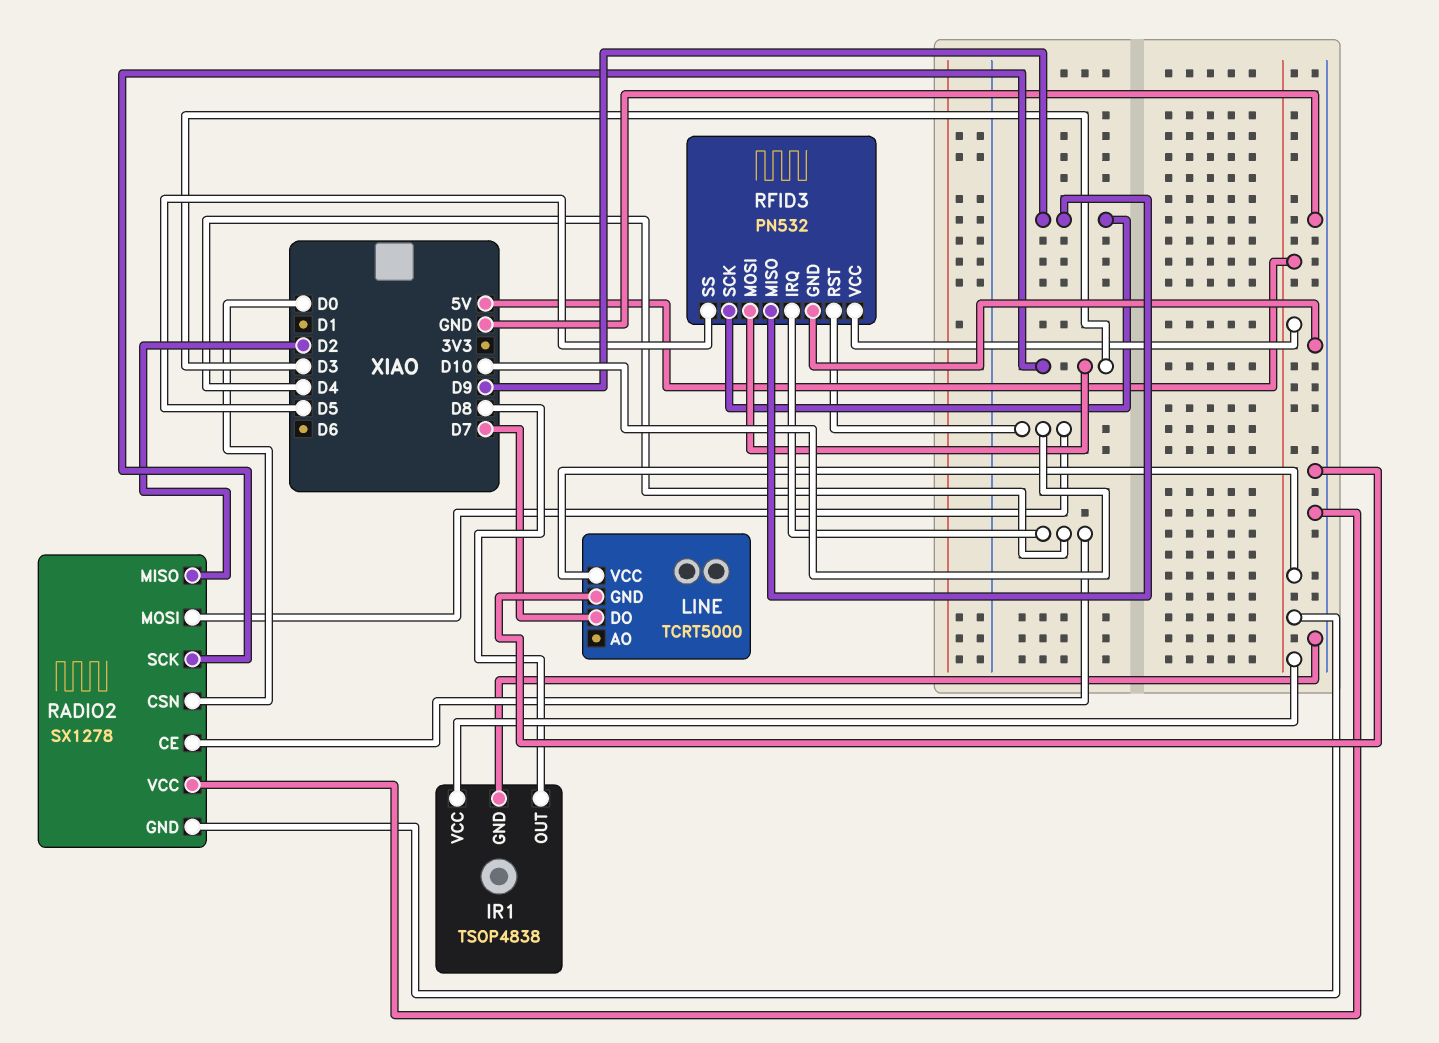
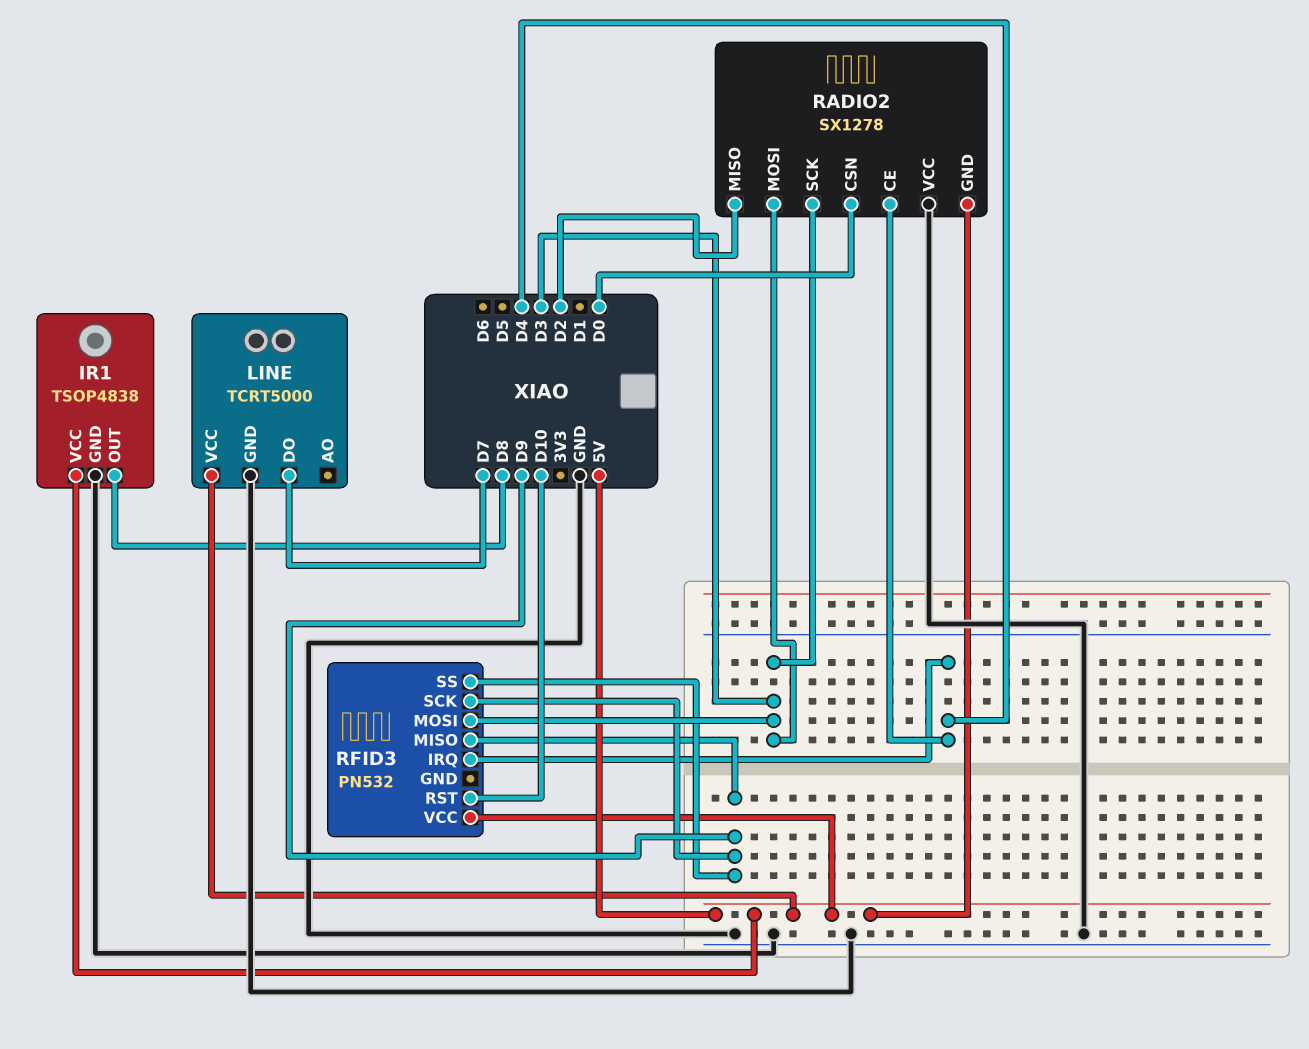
RADIO2 pin MOSI: D10 -> D3
RFID3 pin GND: GND -> none
RFID3 pin SS: D5 -> D9

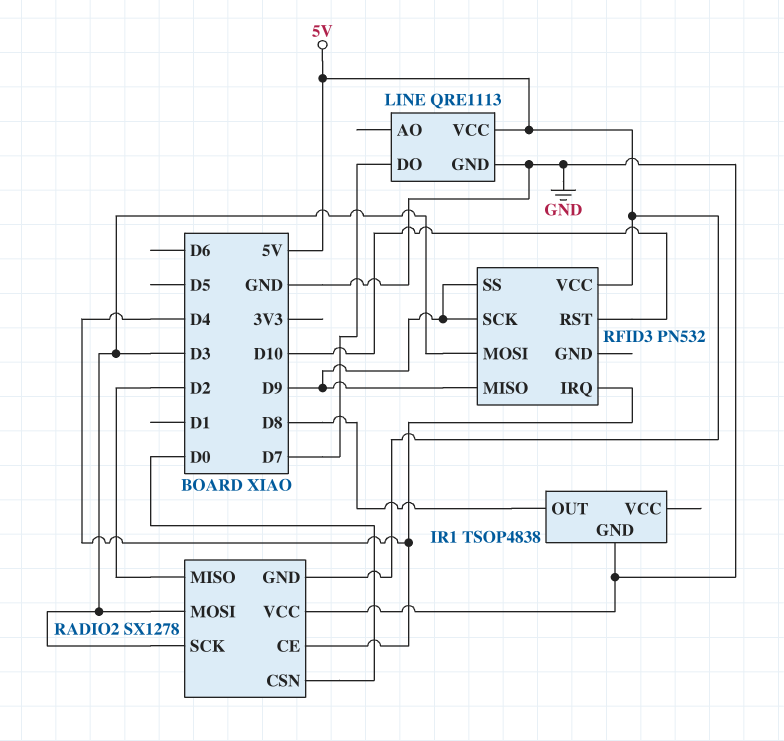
IR1 pin VCC: 5V -> none
LINE: TCRT5000 -> QRE1113

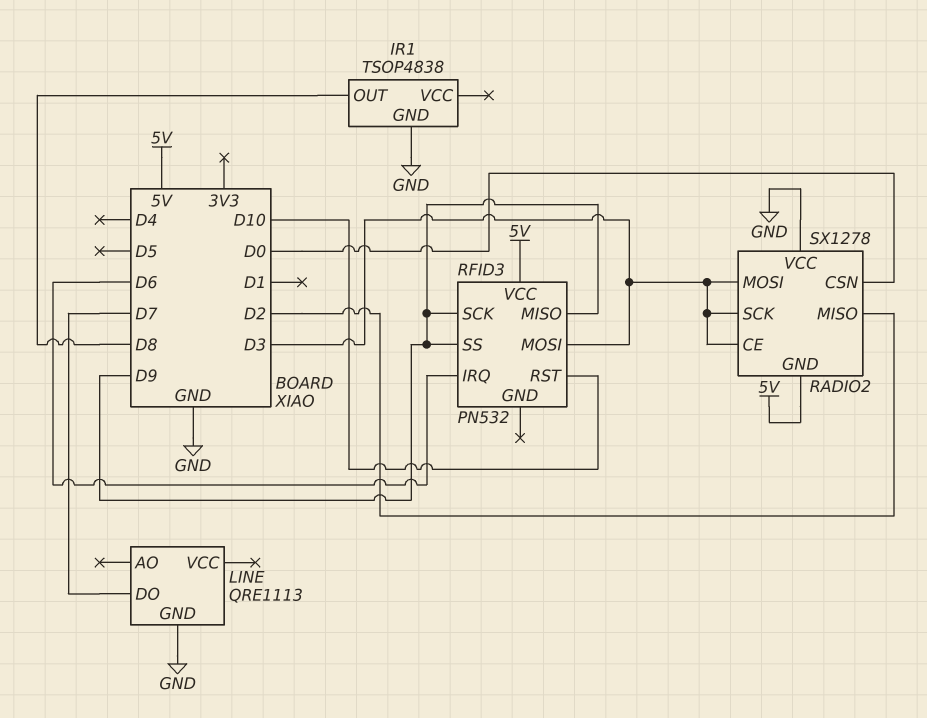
LINE pin VCC: 5V -> none
RADIO2 pin CE: D4 -> D3
RFID3 pin IRQ: D4 -> D6

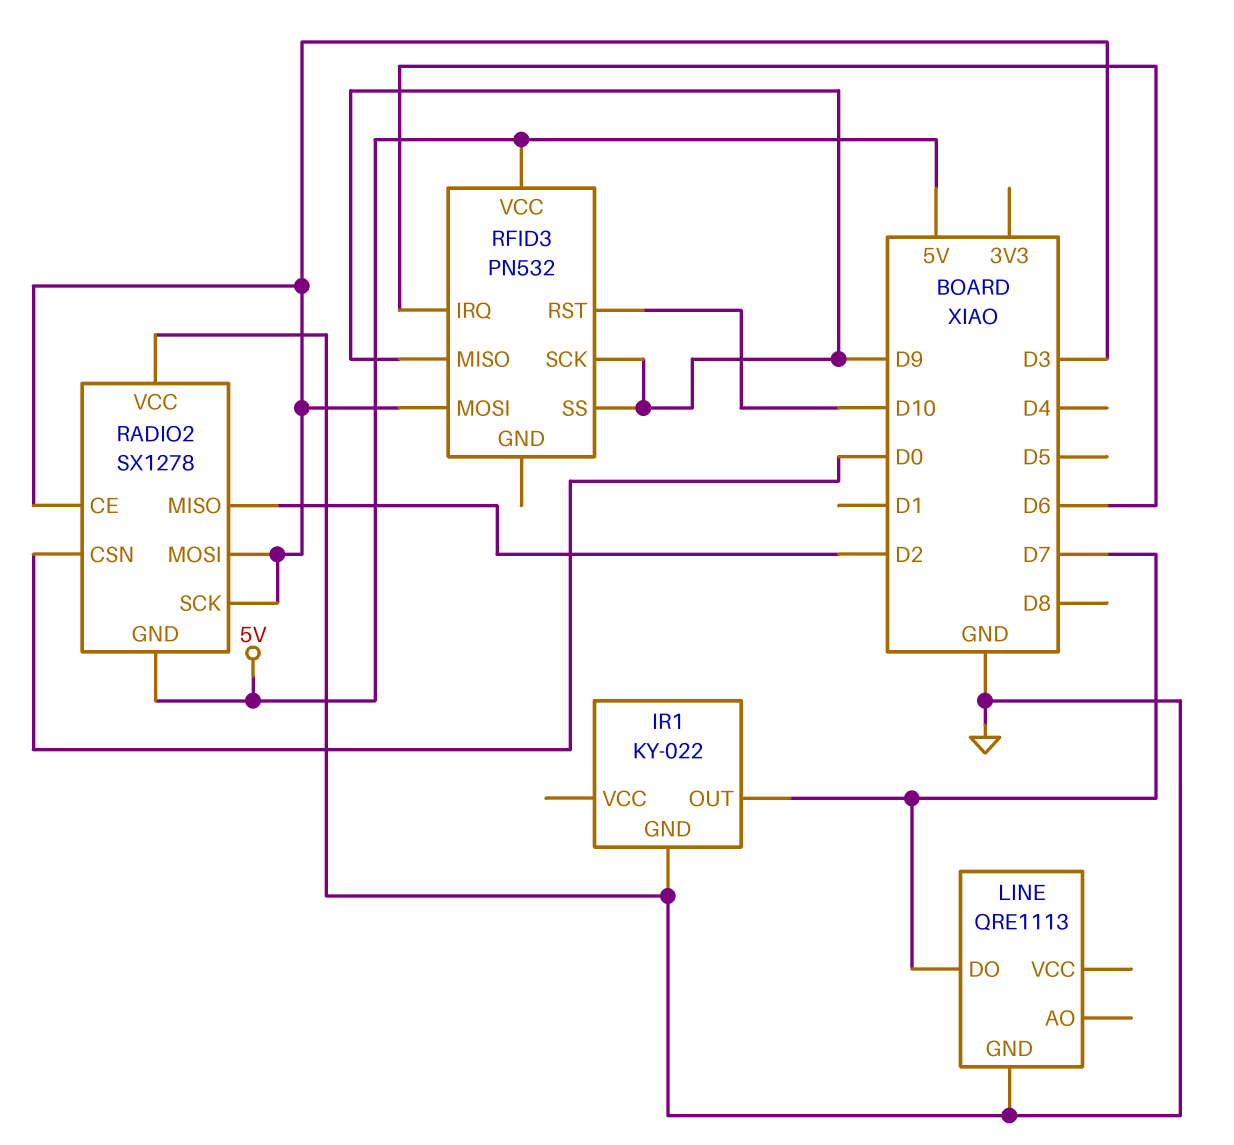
IR1: TSOP4838 -> KY-022
IR1 pin OUT: D8 -> D7

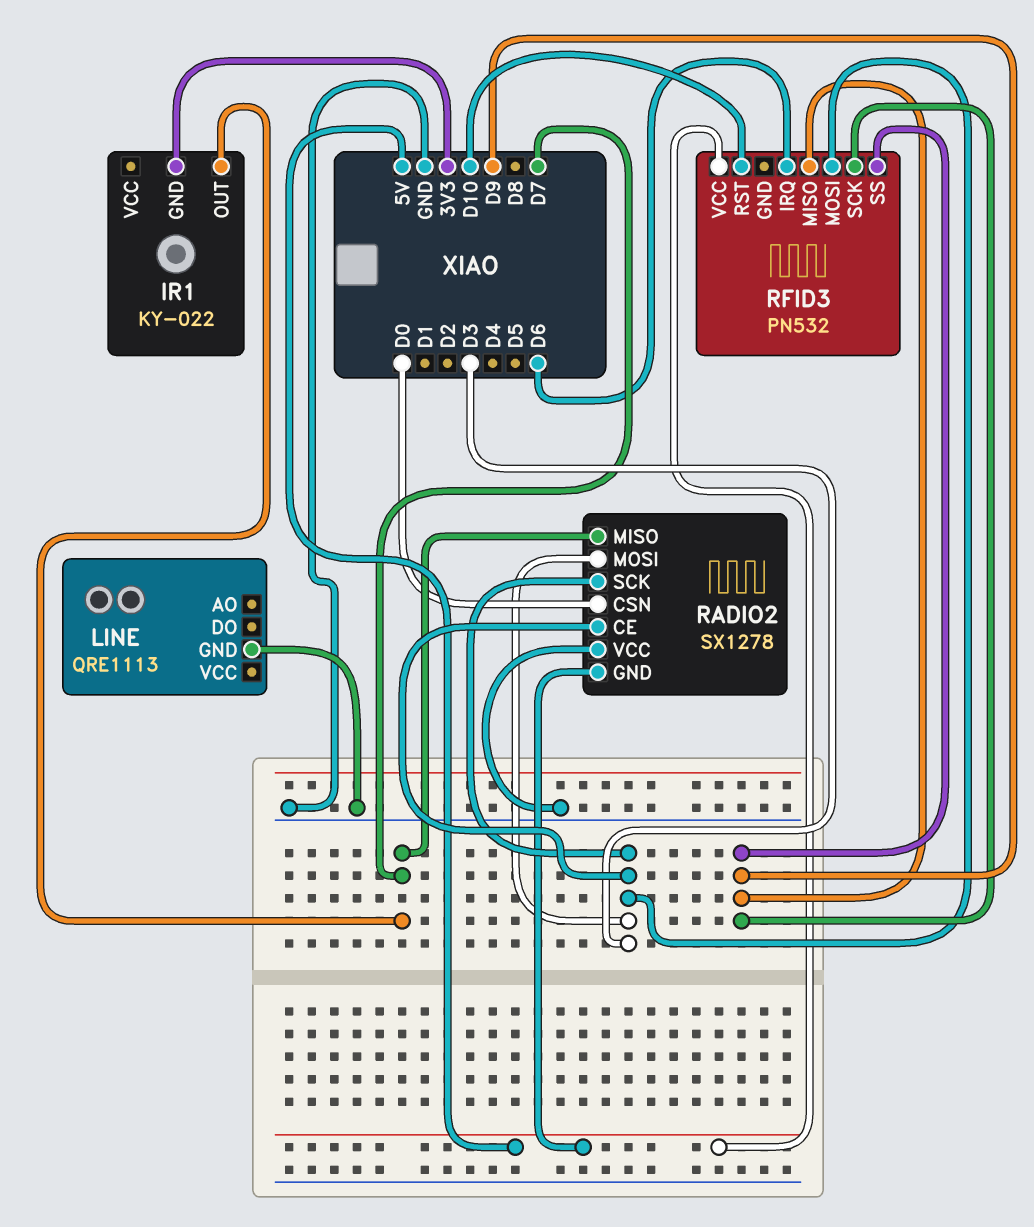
IR1 pin GND: GND -> 3V3
LINE pin DO: D7 -> none
RADIO2 pin MISO: D2 -> D7

